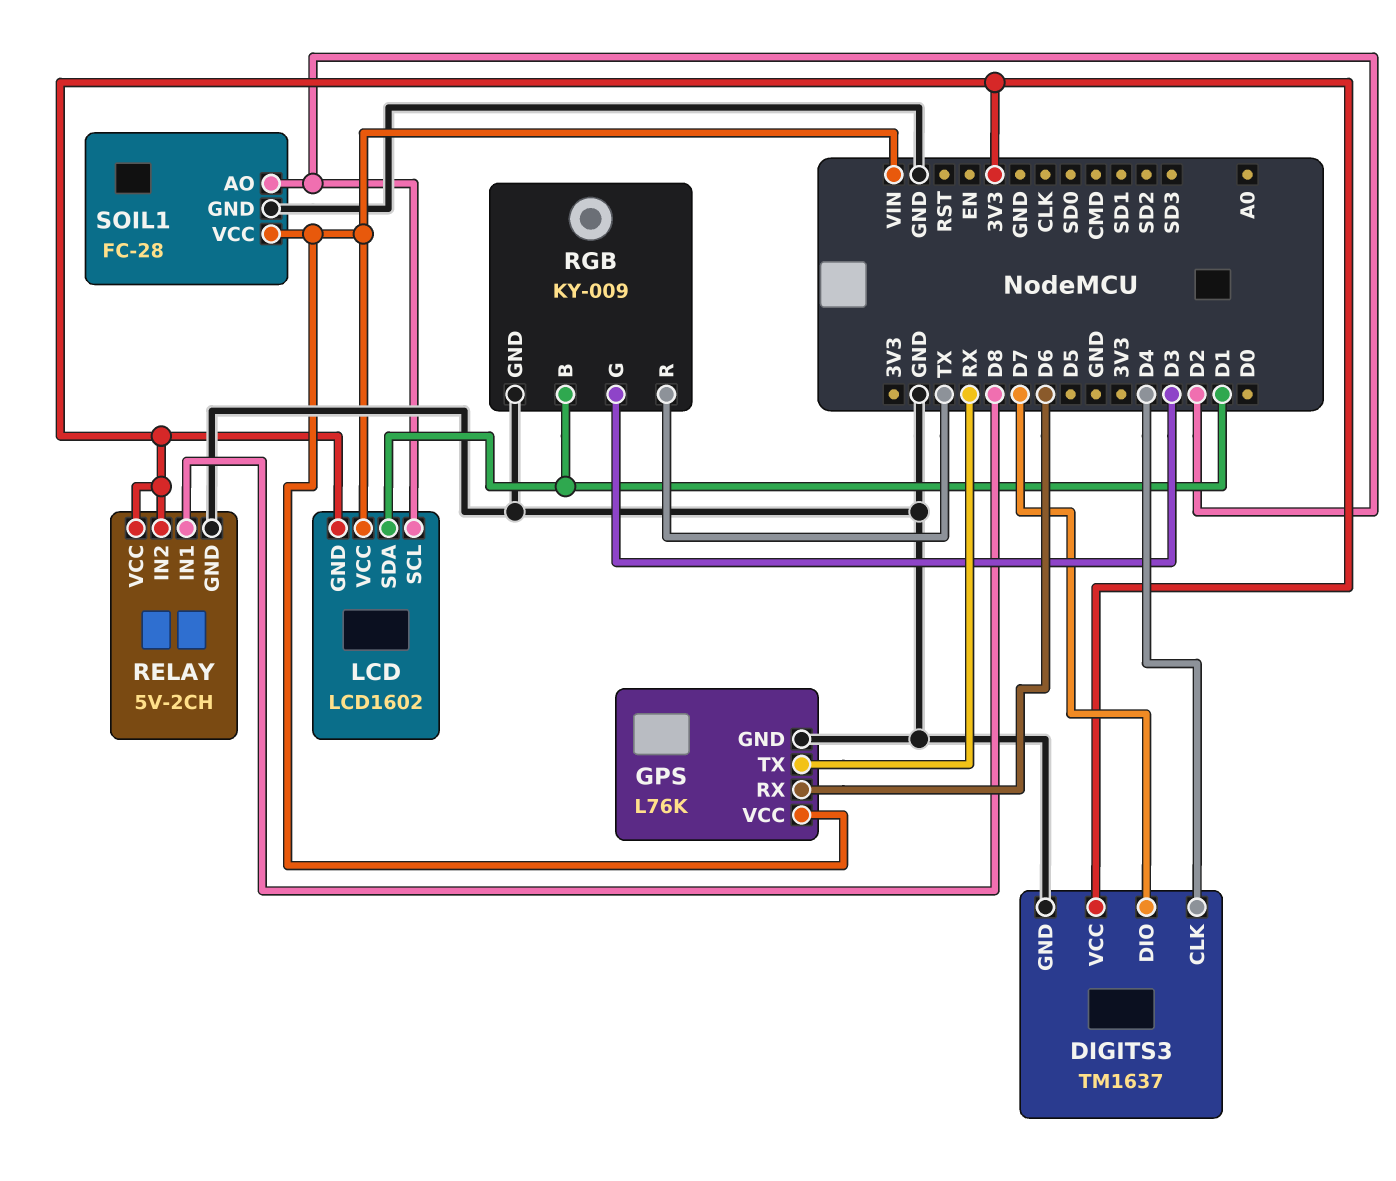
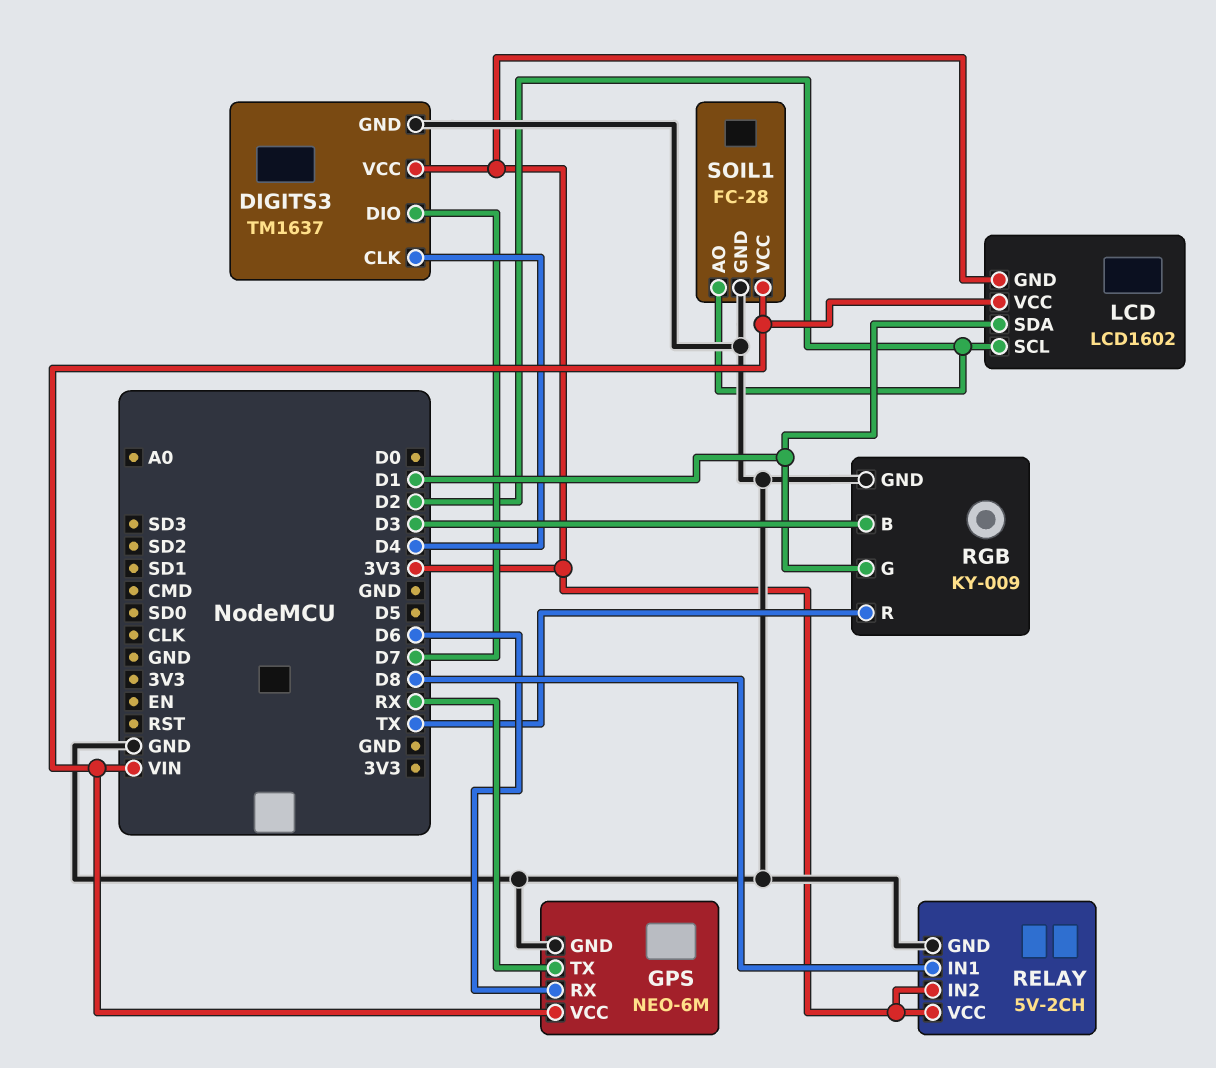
GPS: L76K -> NEO-6M
RGB pin B: D1 -> D3
RGB pin G: D3 -> D1

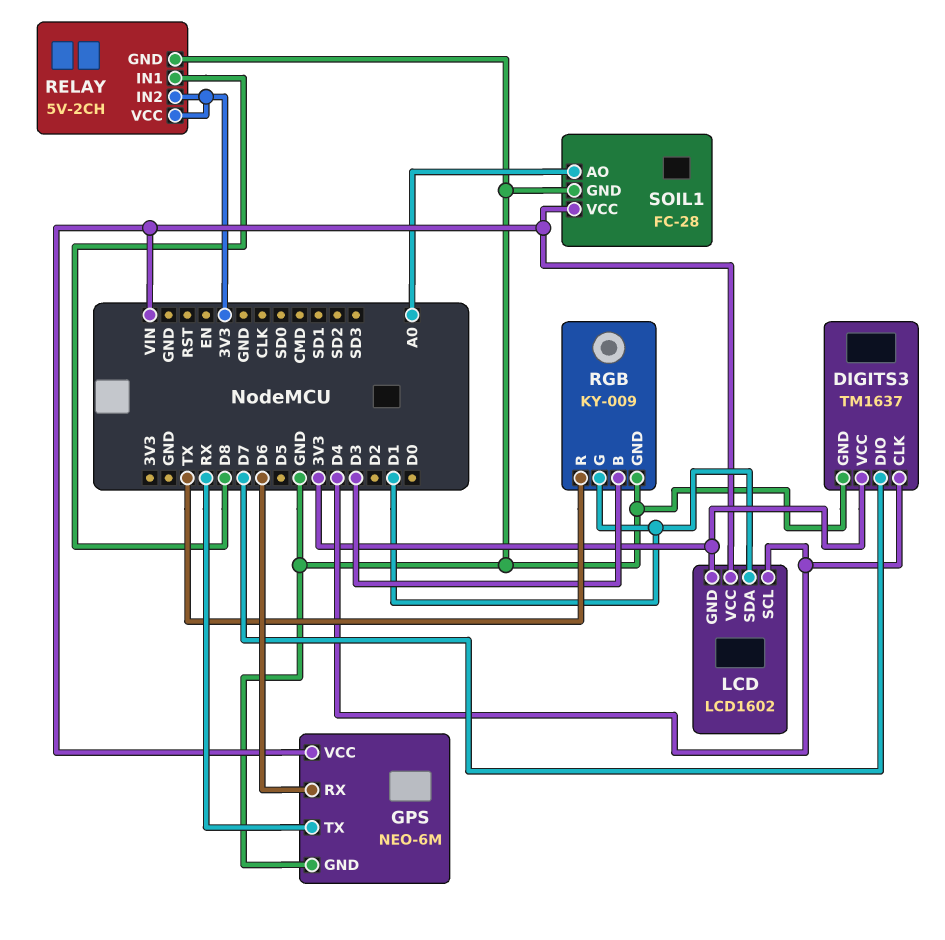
LCD pin SCL: D2 -> D4
SOIL1 pin AO: D2 -> A0

